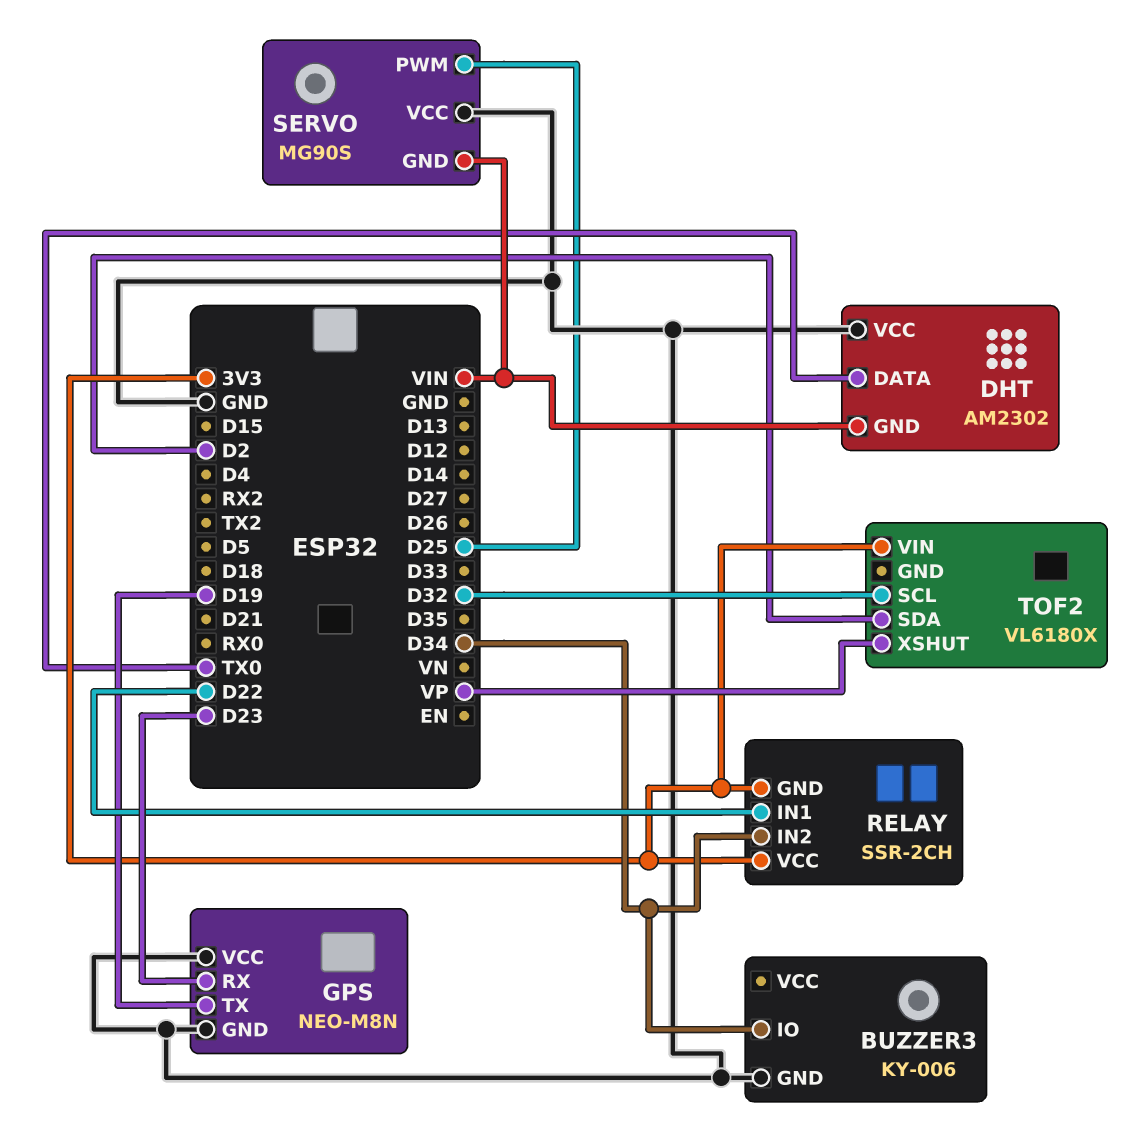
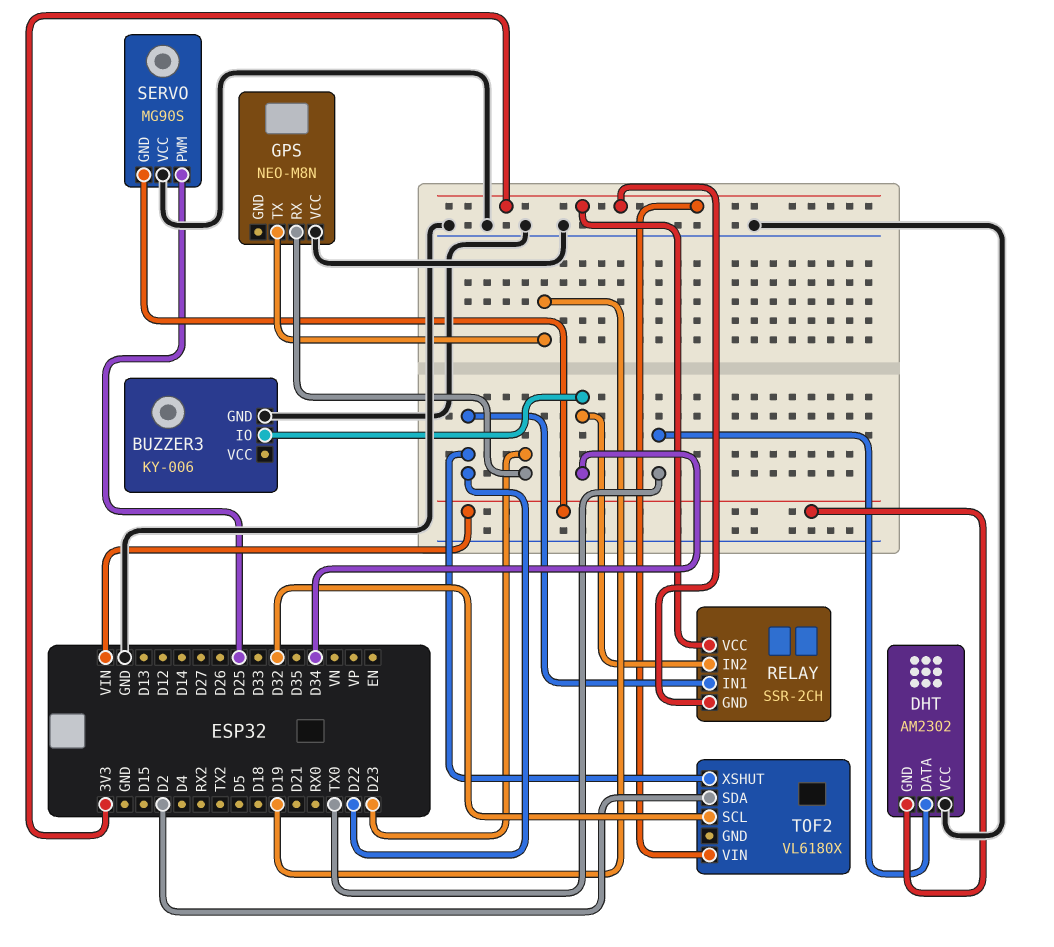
GPS pin GND: GND -> none
TOF2 pin XSHUT: VP -> D22

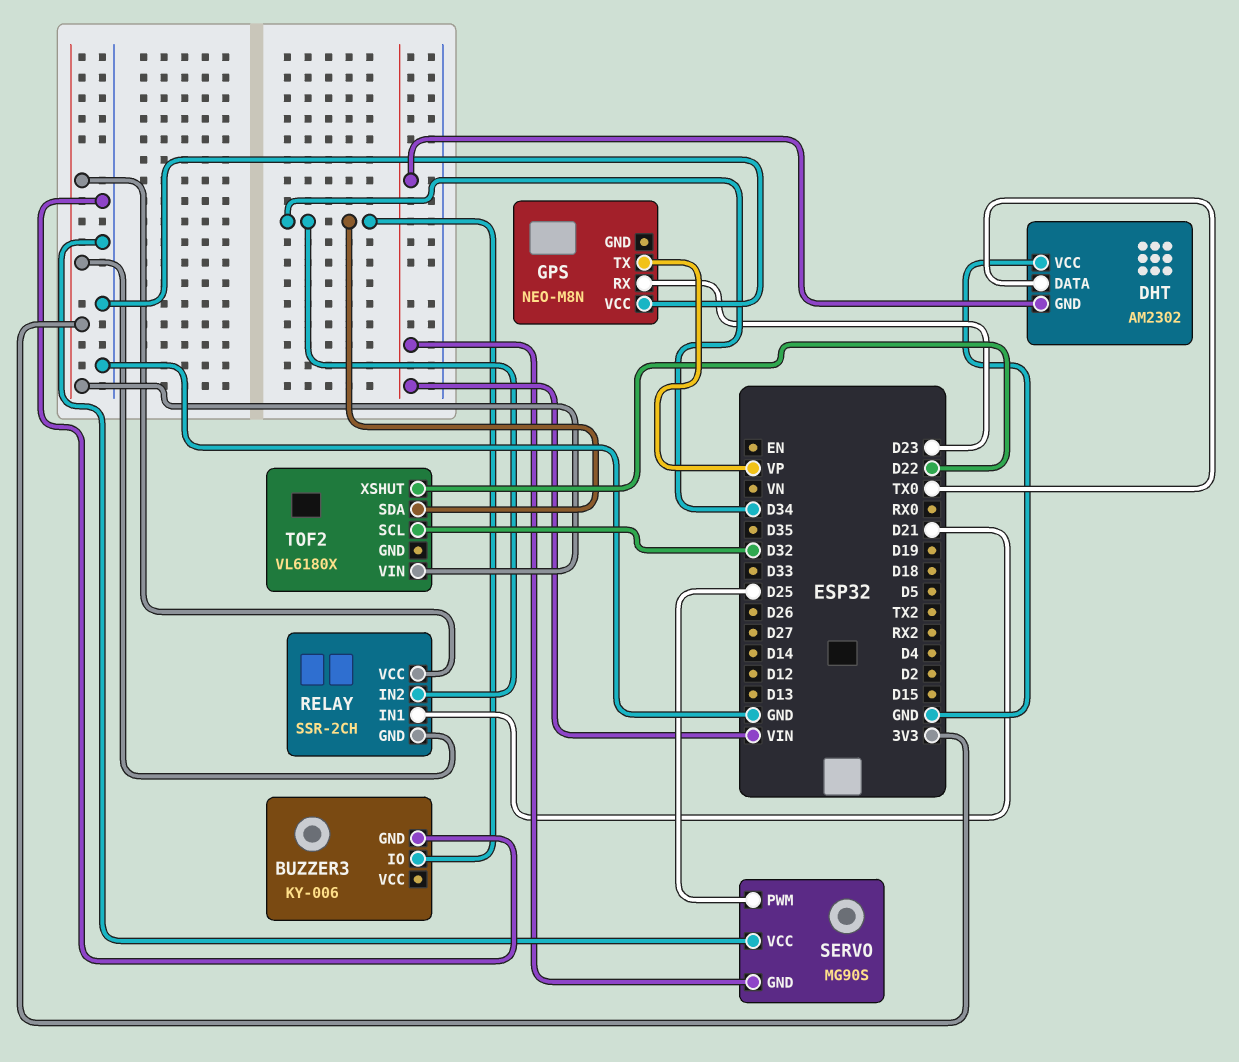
GPS pin TX: D19 -> VP
RELAY pin IN1: D22 -> D21
TOF2 pin SDA: D2 -> D34

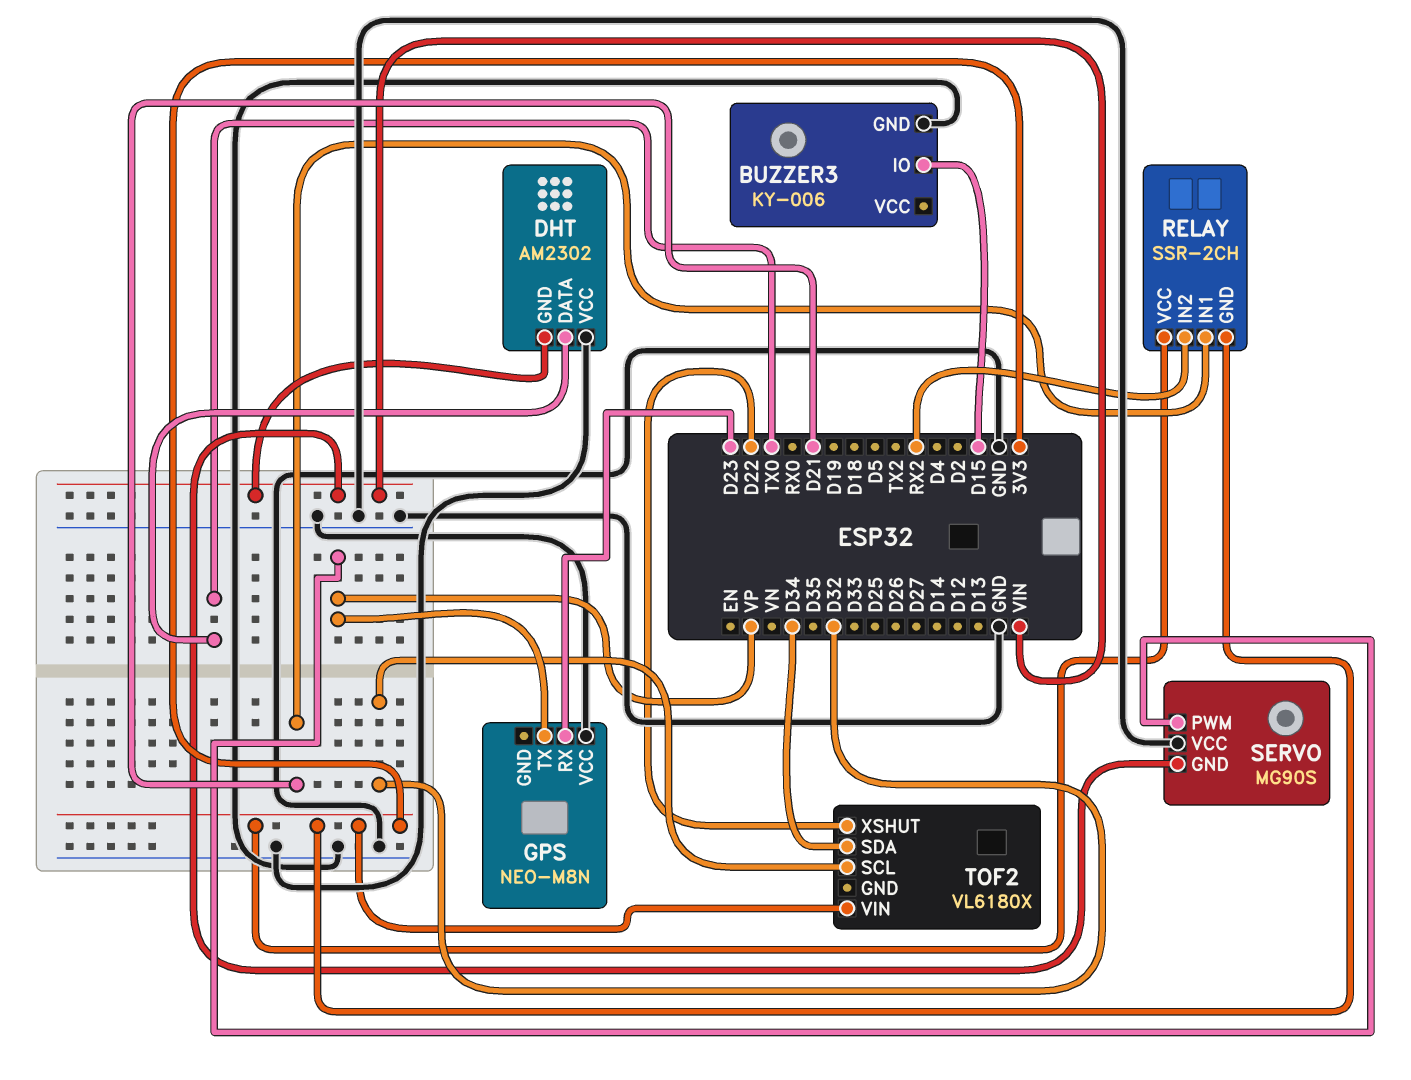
BUZZER3 pin IO: D34 -> D15
RELAY pin IN2: D34 -> RX2
SERVO pin PWM: D25 -> VP

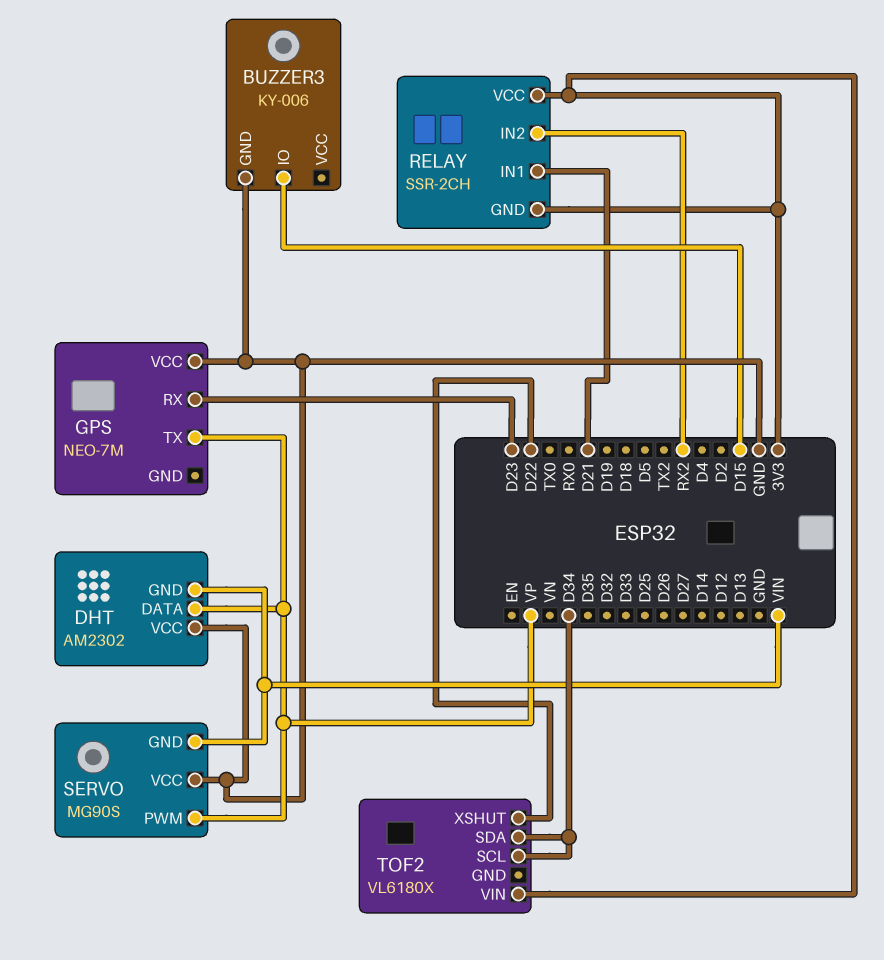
DHT pin DATA: TX0 -> VP
GPS: NEO-M8N -> NEO-7M
TOF2 pin SCL: D32 -> D34

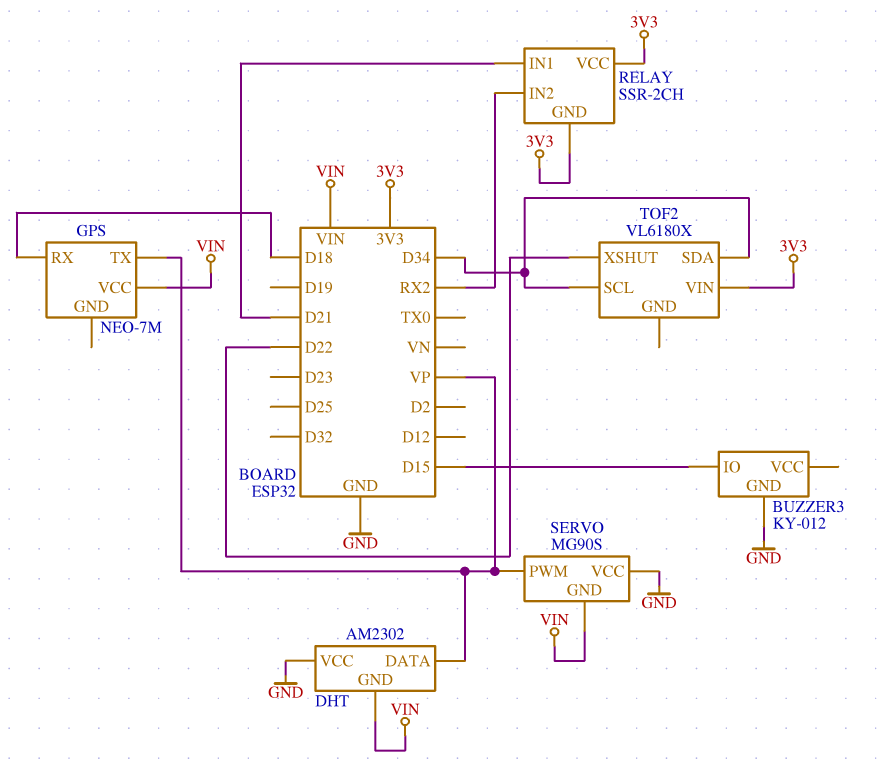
BUZZER3: KY-006 -> KY-012
GPS pin RX: D23 -> D18
GPS pin VCC: GND -> VIN

